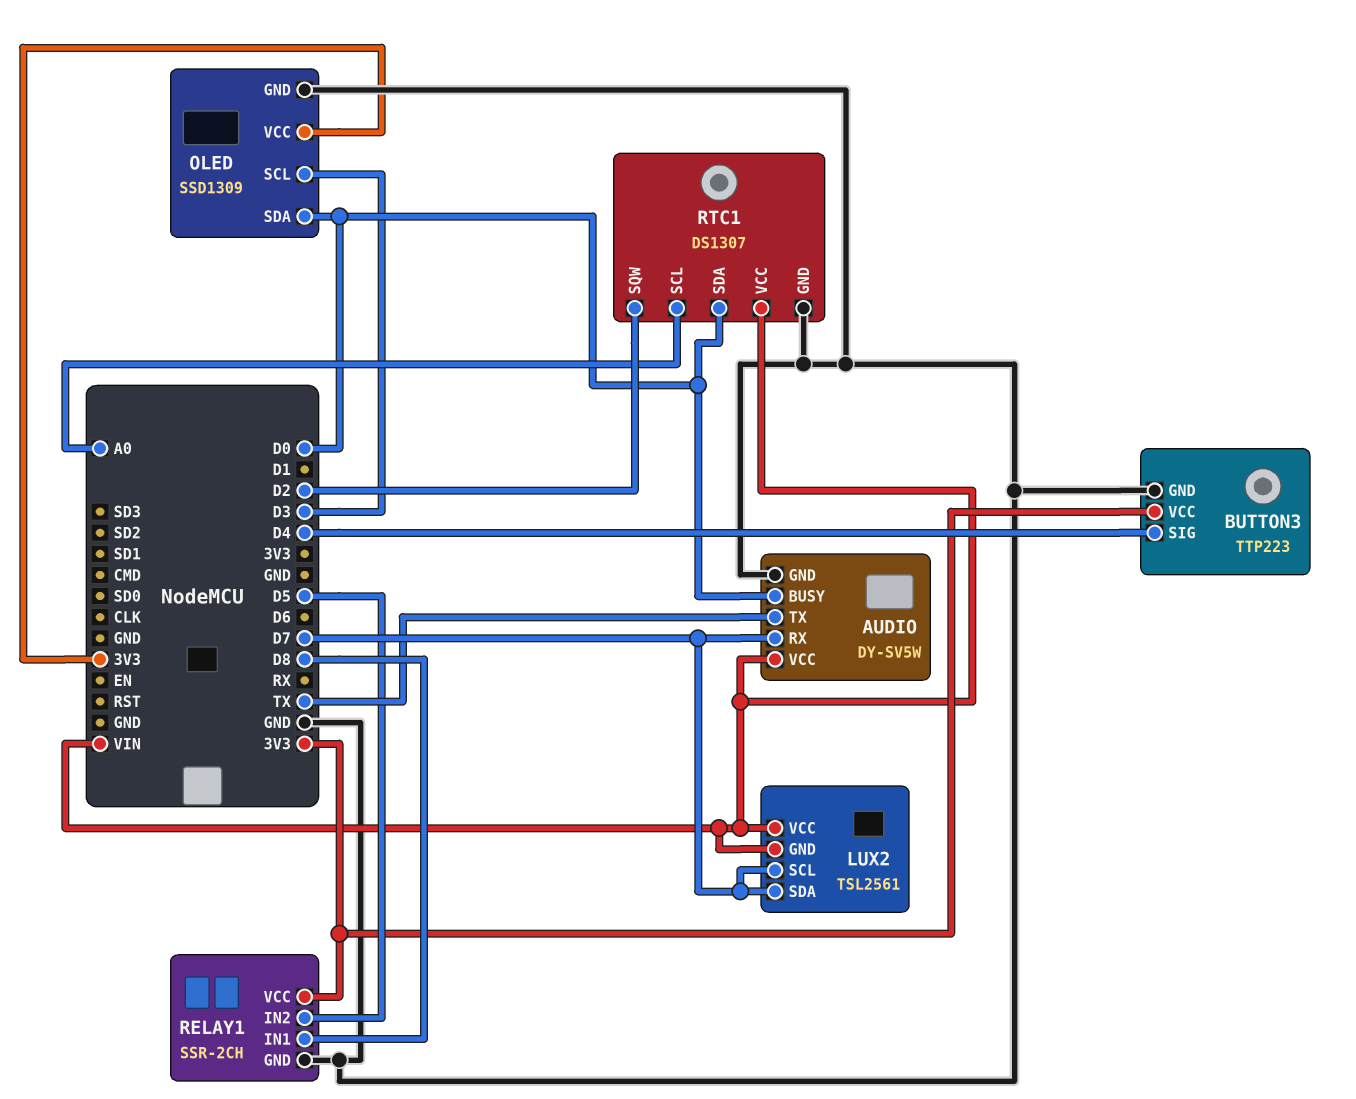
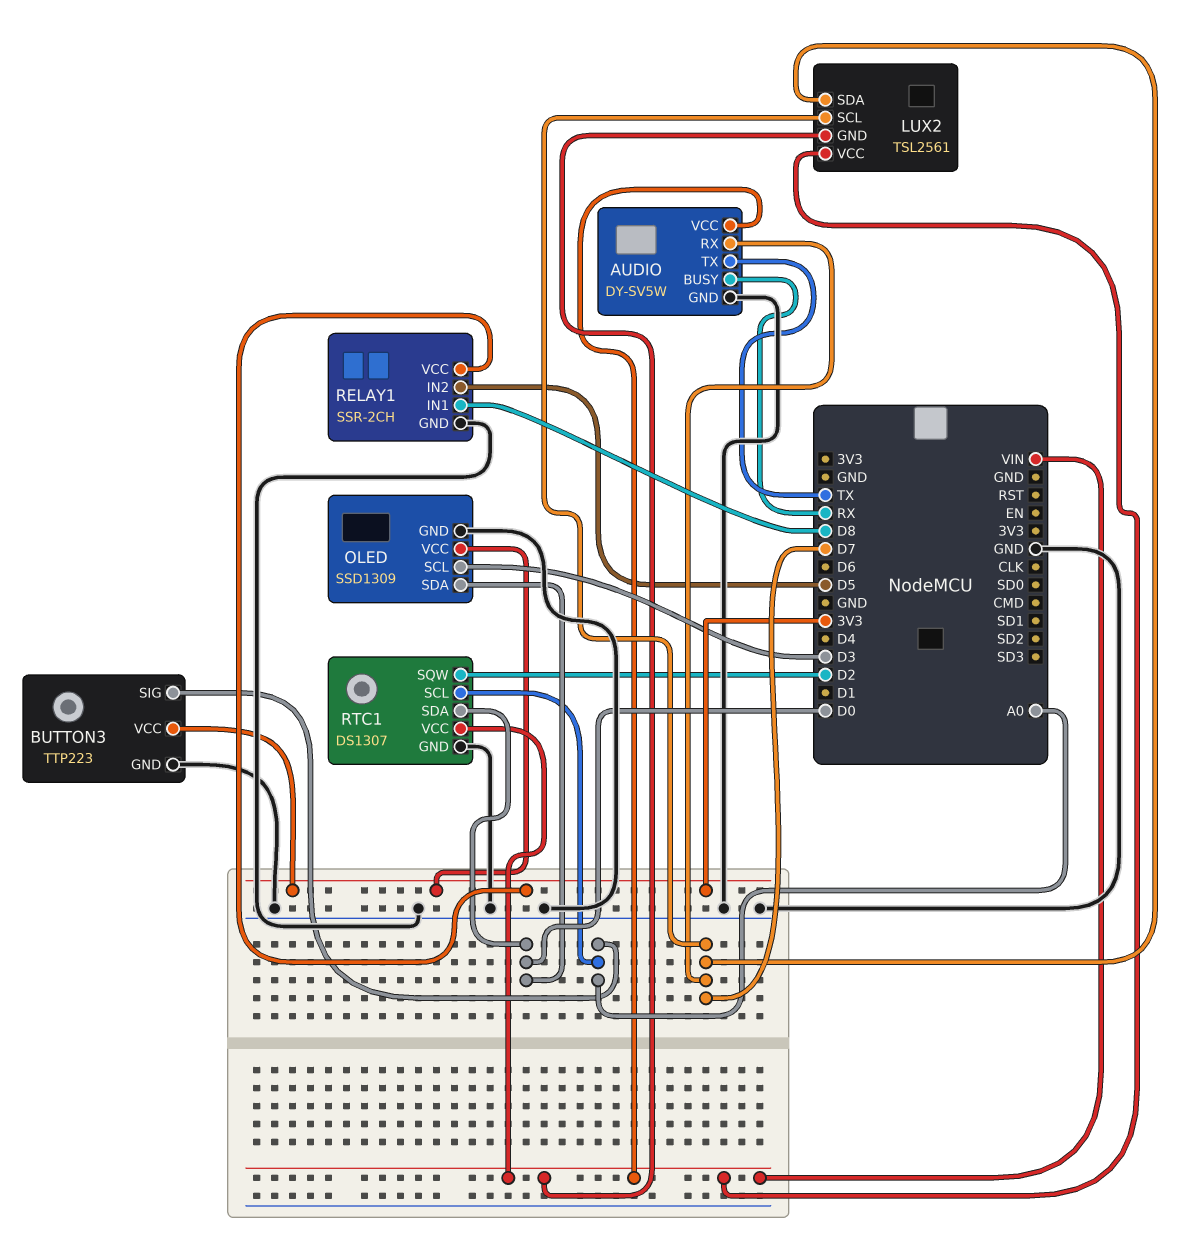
AUDIO pin BUSY: D0 -> RX
BUTTON3 pin SIG: D4 -> A0

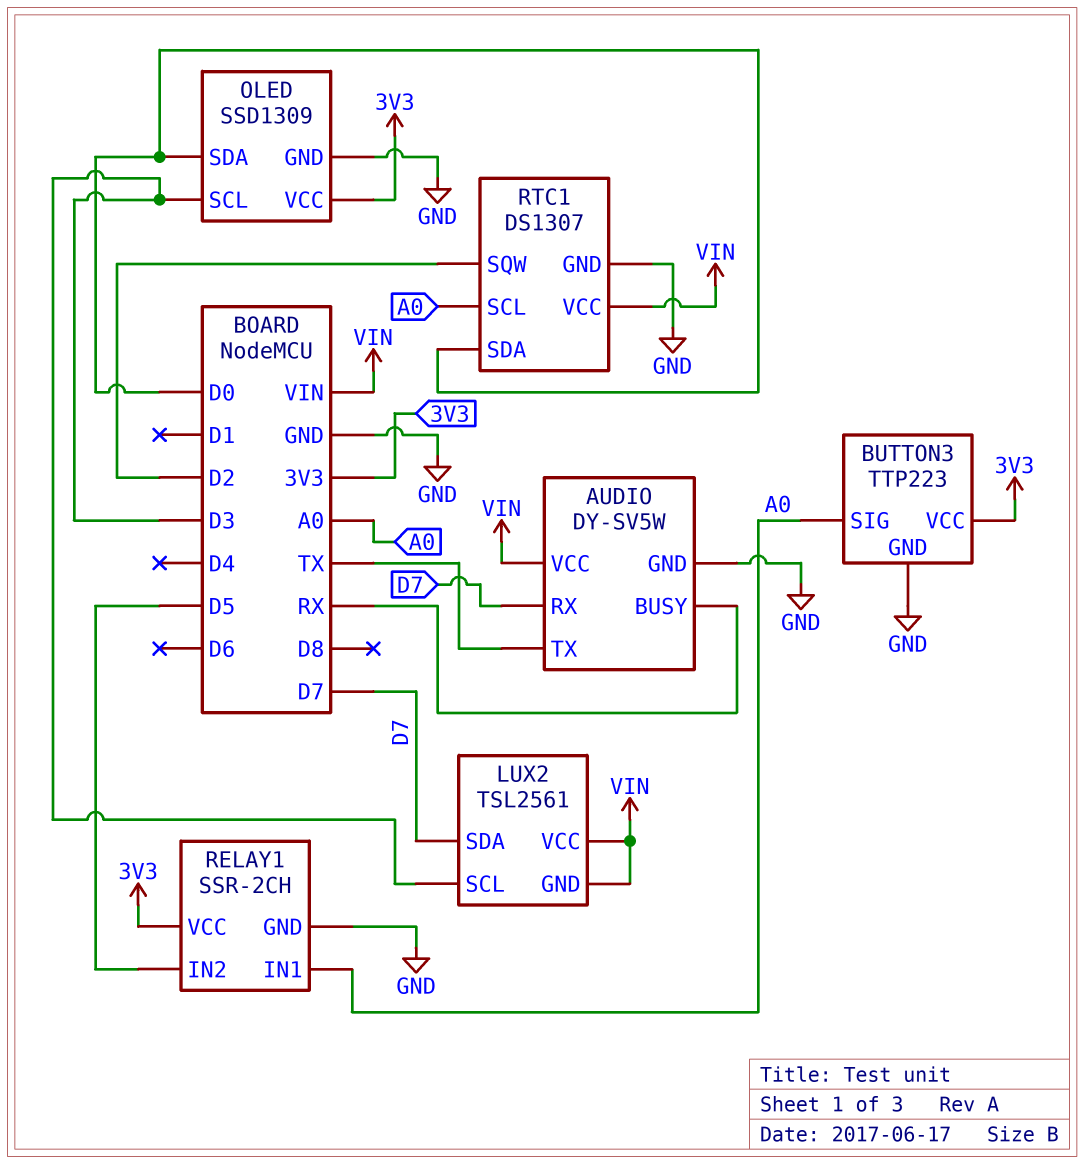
LUX2 pin SCL: D7 -> D3
RELAY1 pin IN1: D8 -> A0

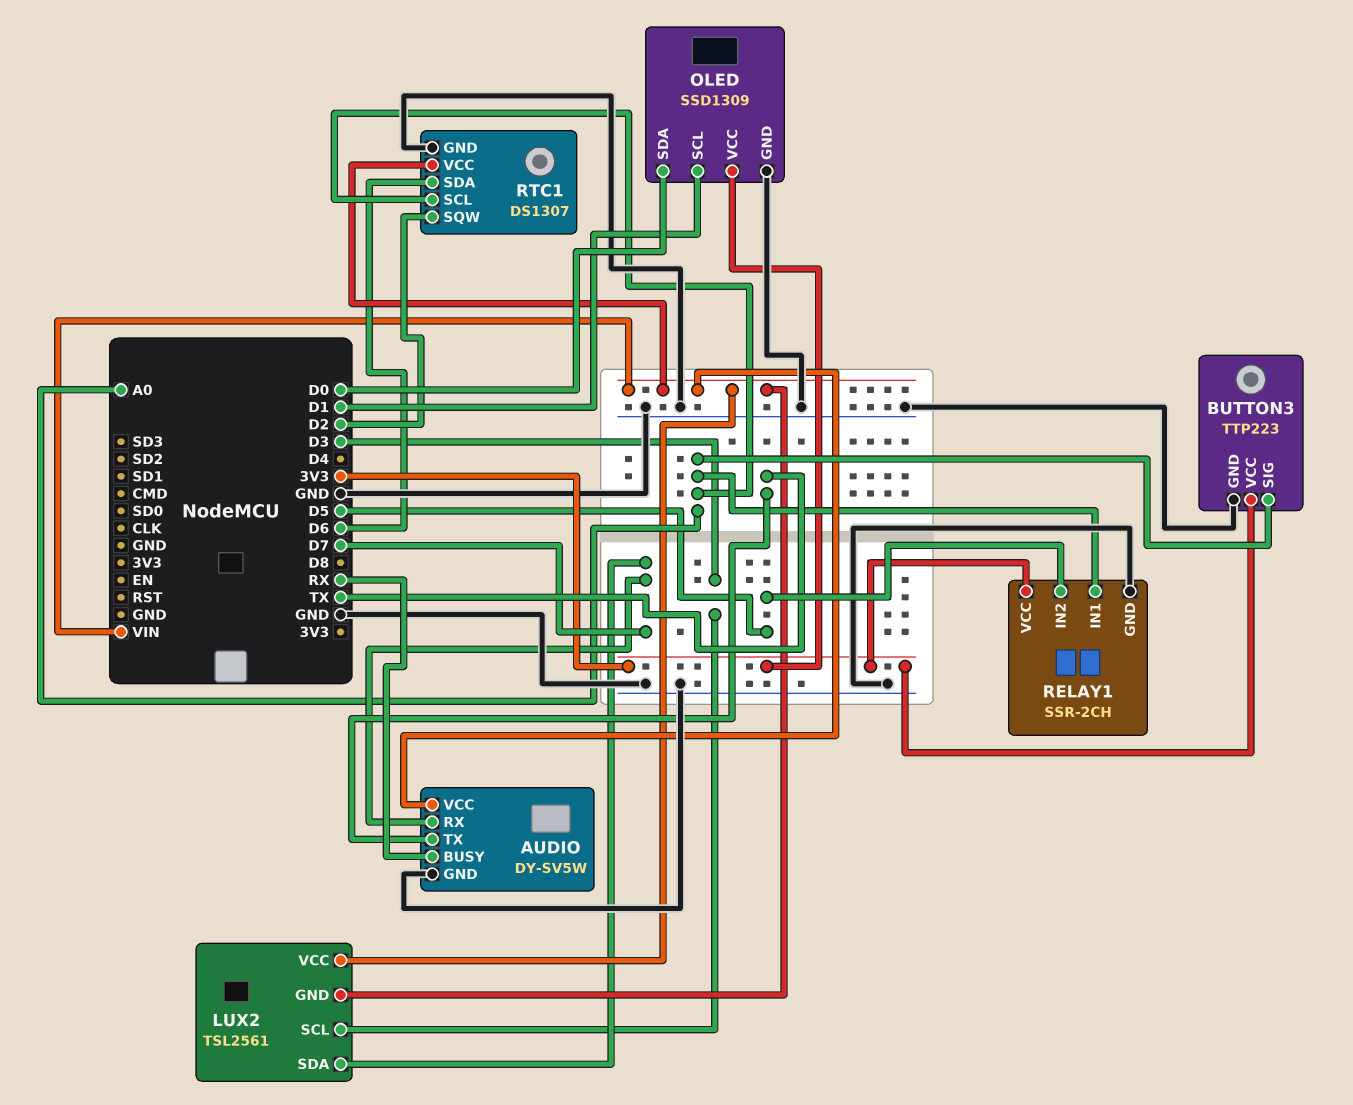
OLED pin SCL: D3 -> D1
RTC1 pin SDA: D0 -> D6

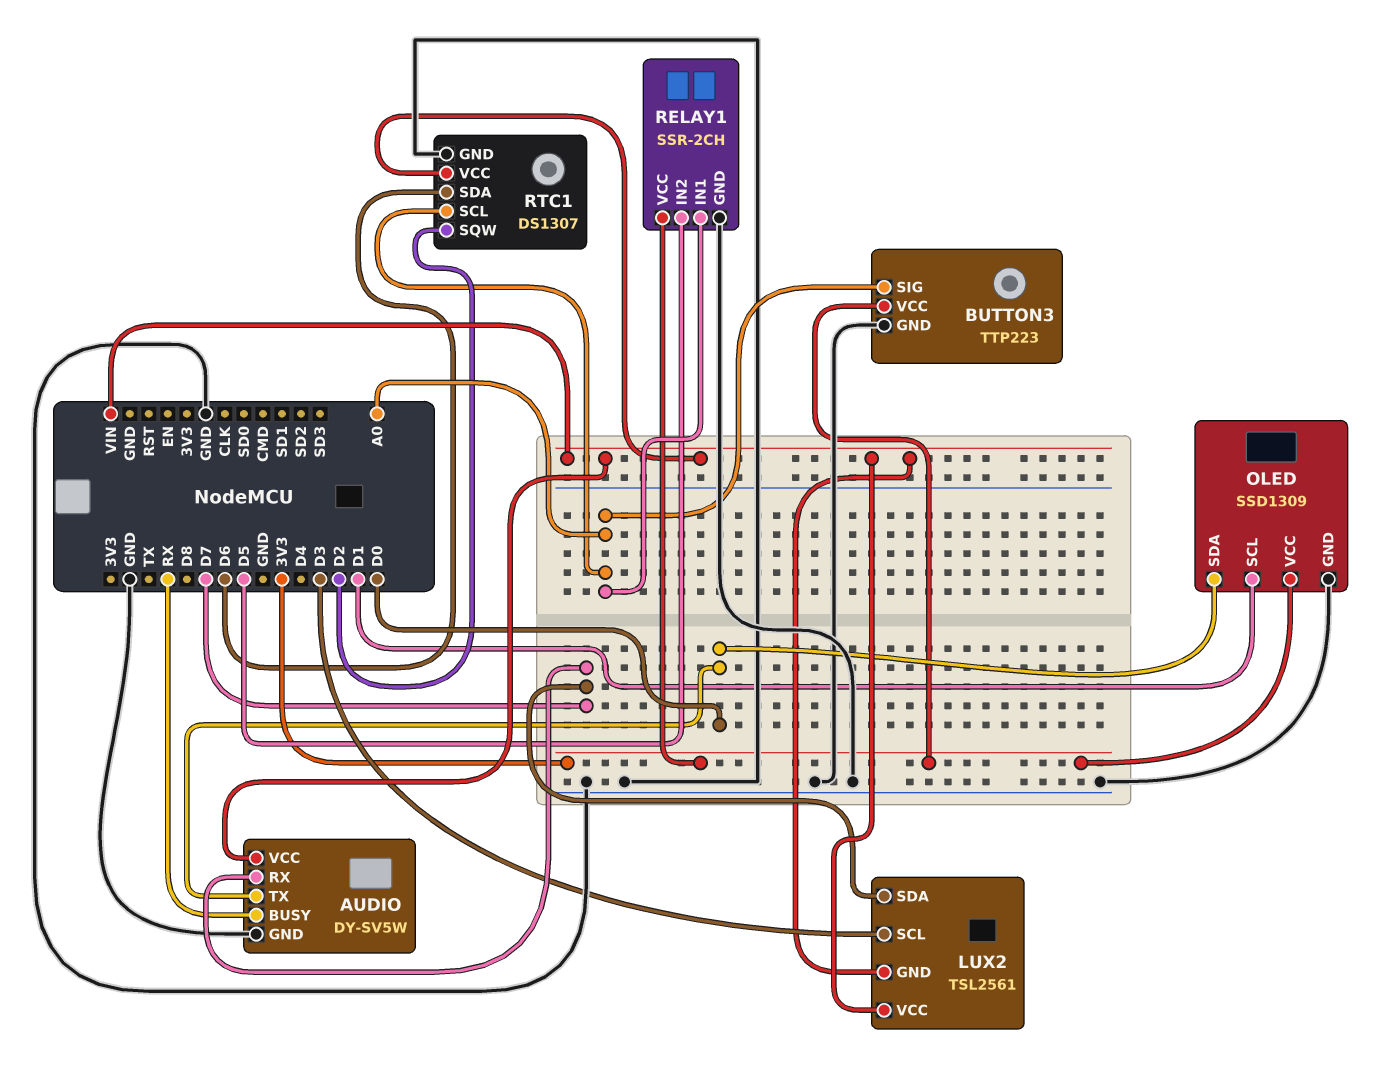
AUDIO pin TX: TX -> D0

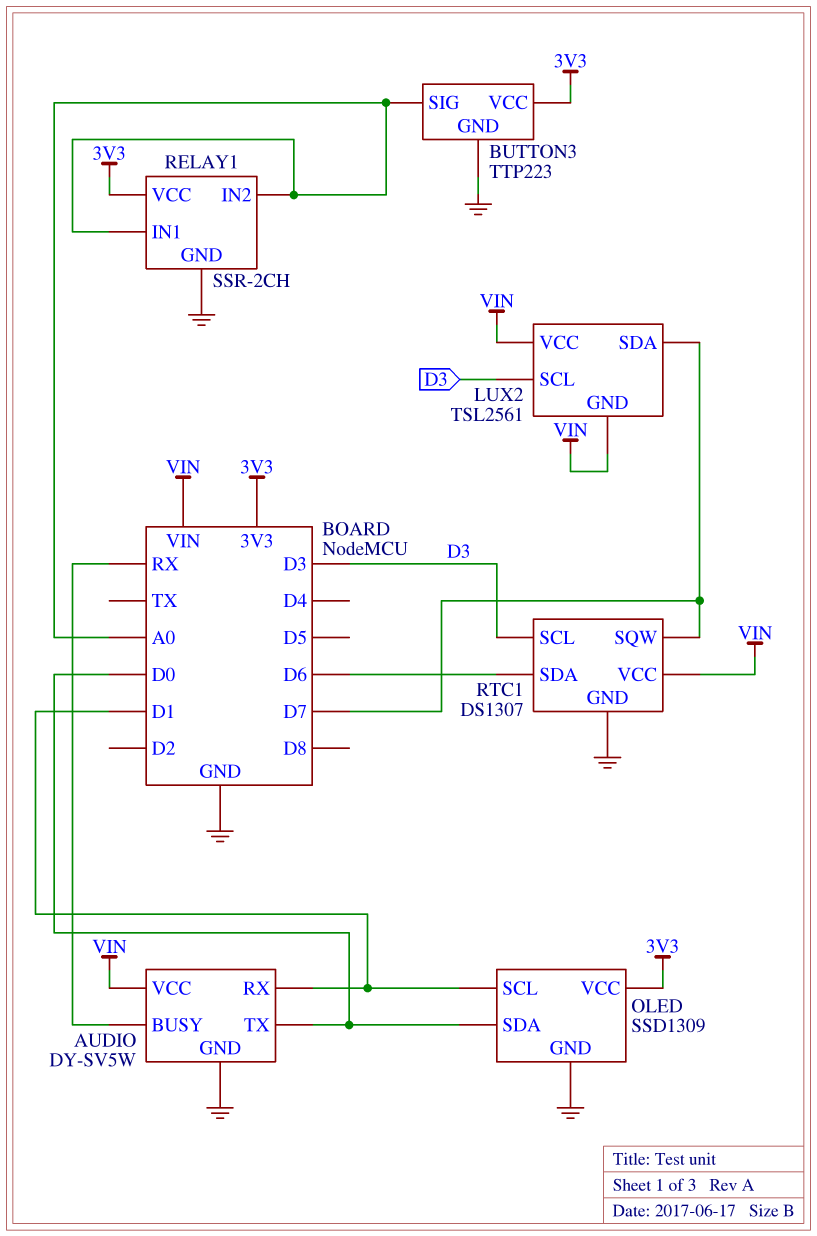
AUDIO pin RX: D7 -> D1
RELAY1 pin IN2: D5 -> A0
RTC1 pin SCL: A0 -> D3
RTC1 pin SQW: D2 -> D7

